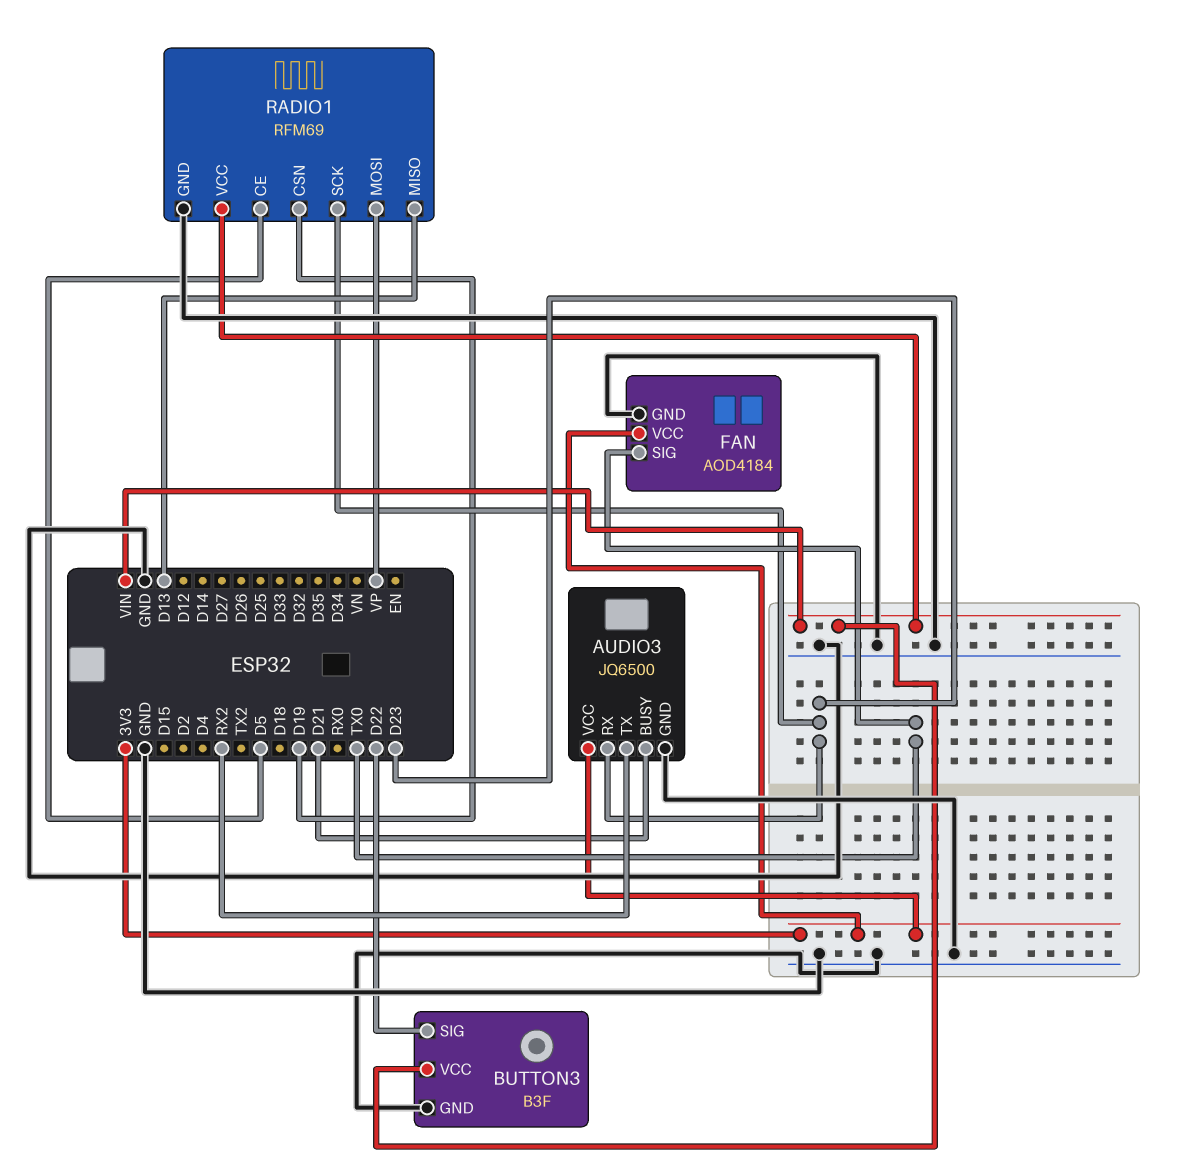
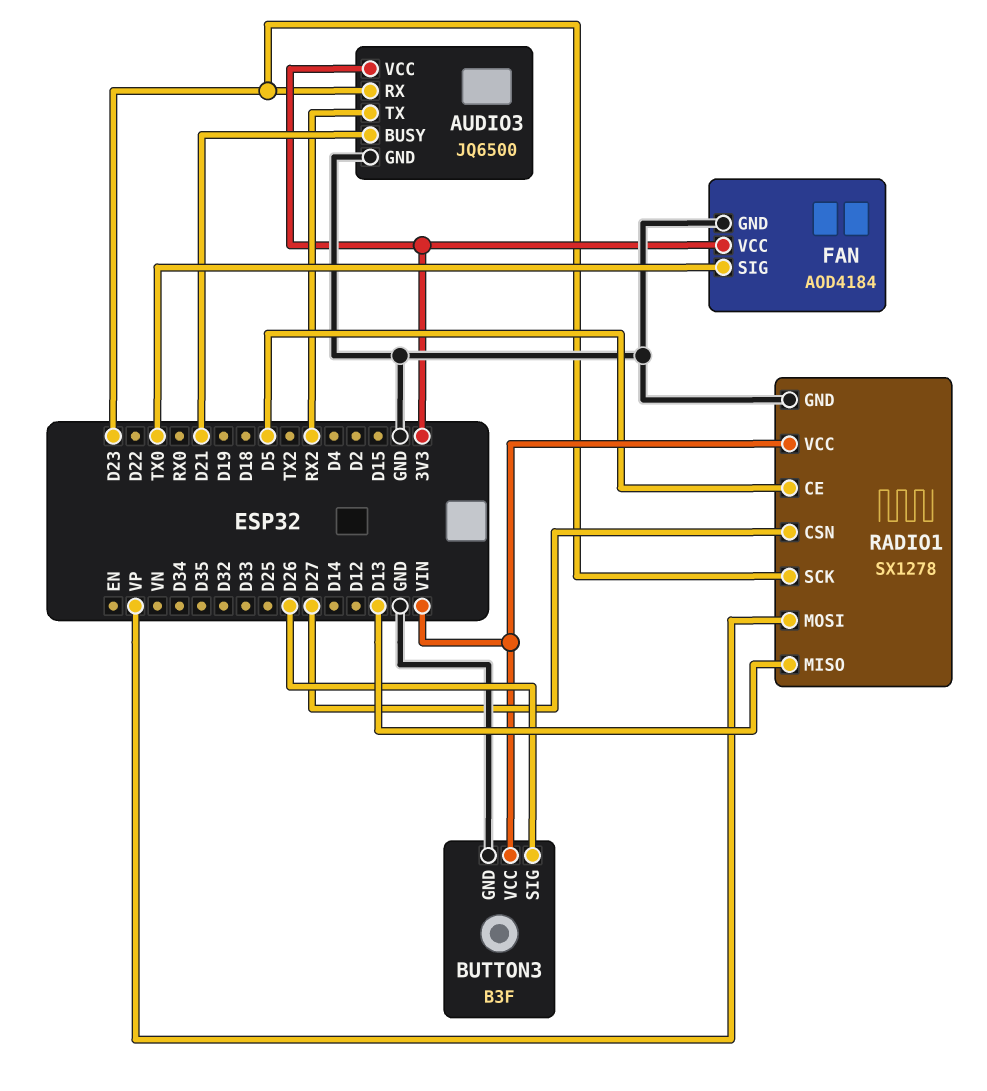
BUTTON3 pin SIG: D22 -> D26
RADIO1: RFM69 -> SX1278
RADIO1 pin CSN: D19 -> D27

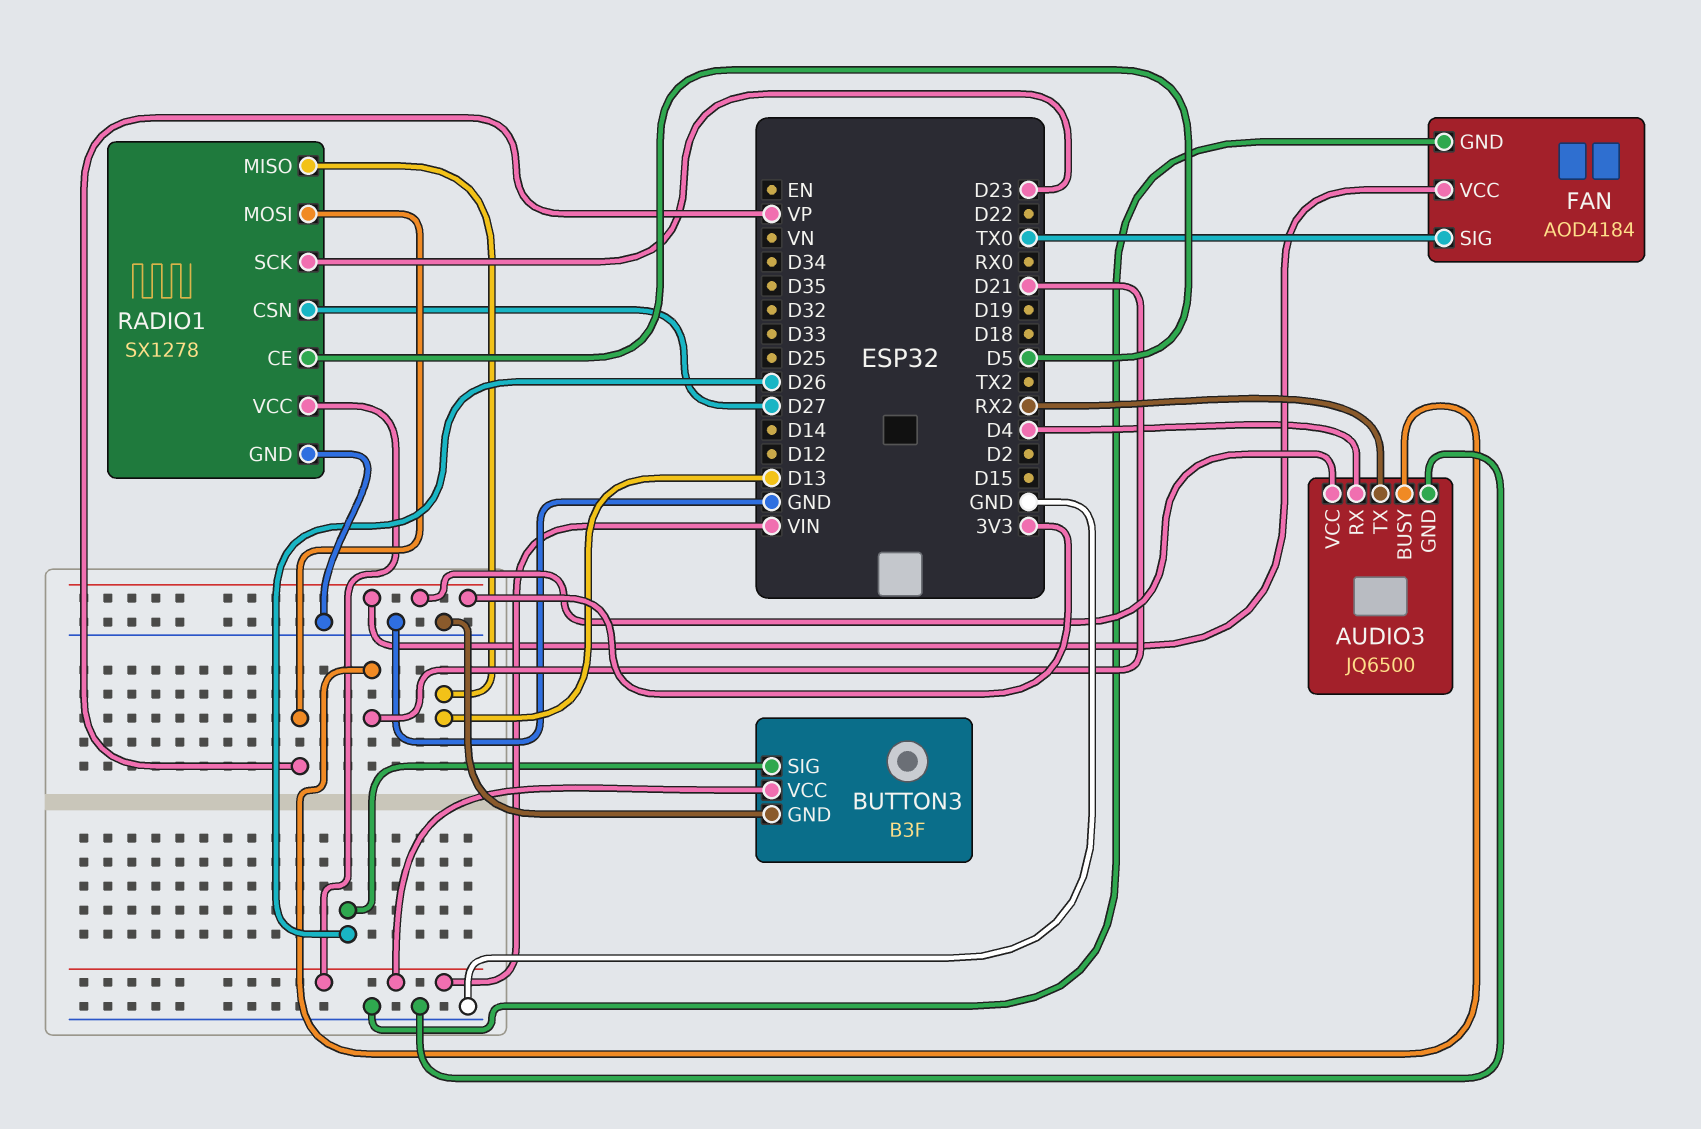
AUDIO3 pin RX: D23 -> D4

